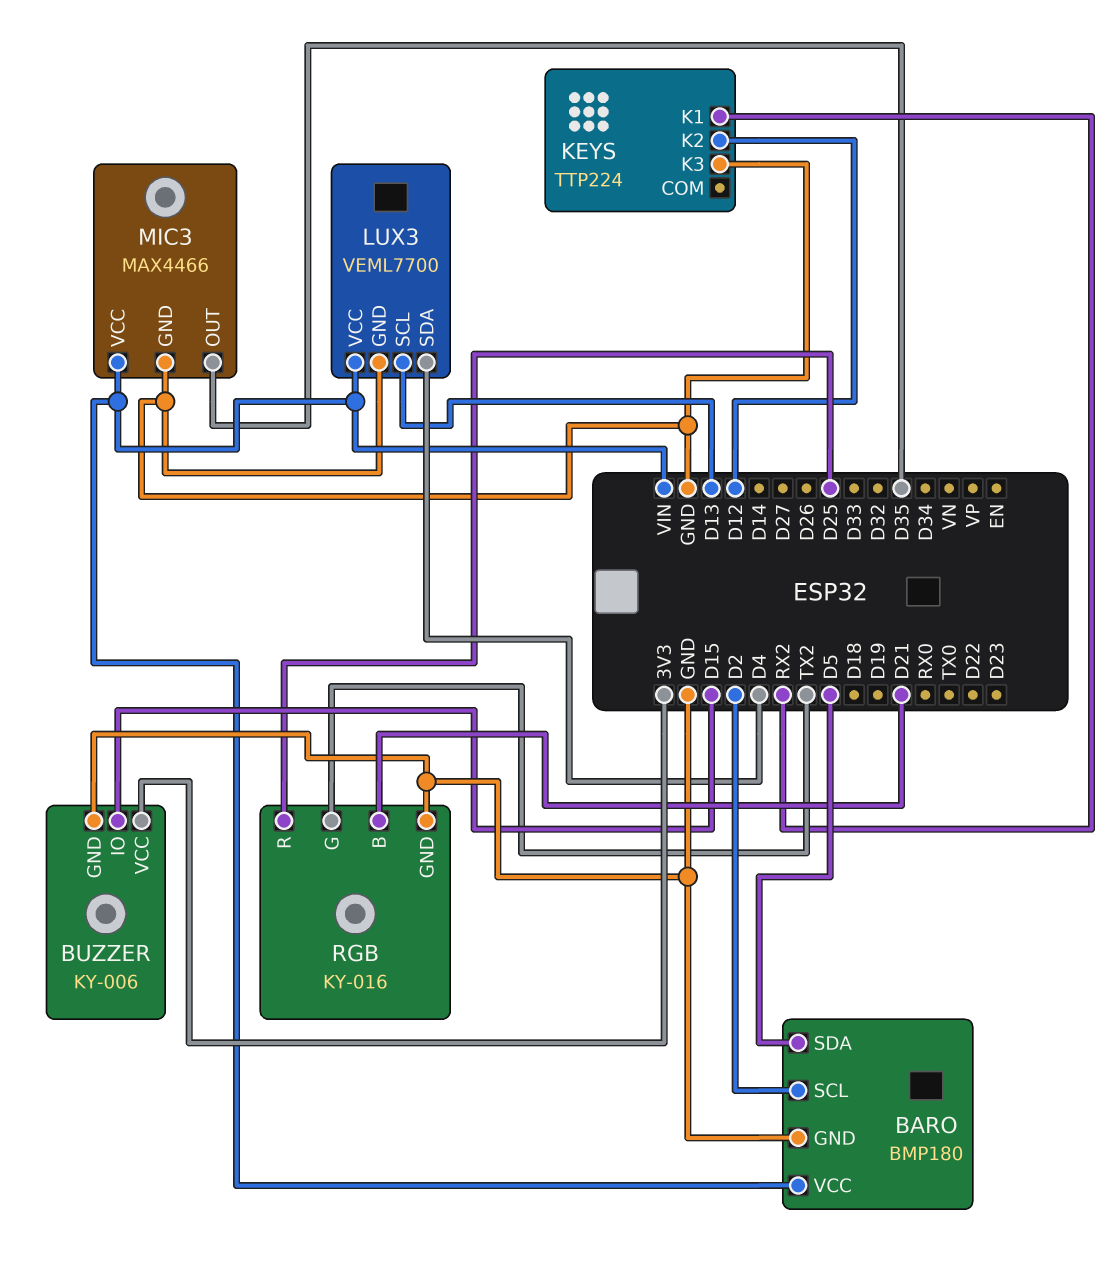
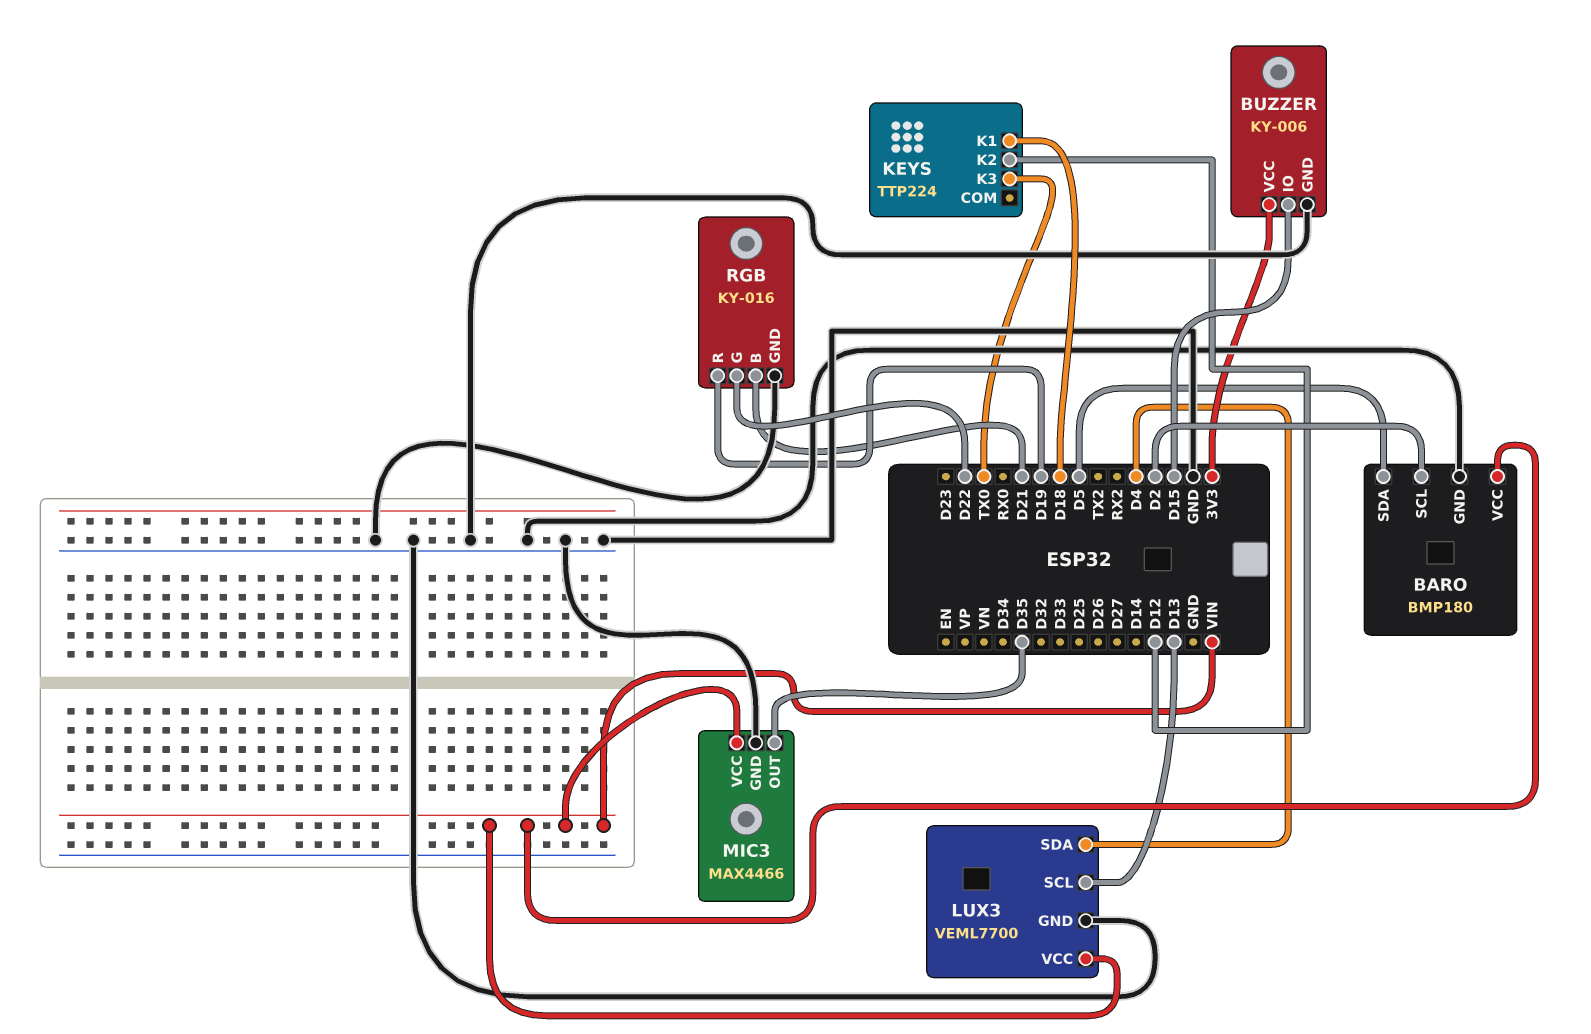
KEYS pin K1: RX2 -> D18
KEYS pin K3: GND -> TX0
RGB pin G: TX2 -> D22
RGB pin R: D25 -> D19

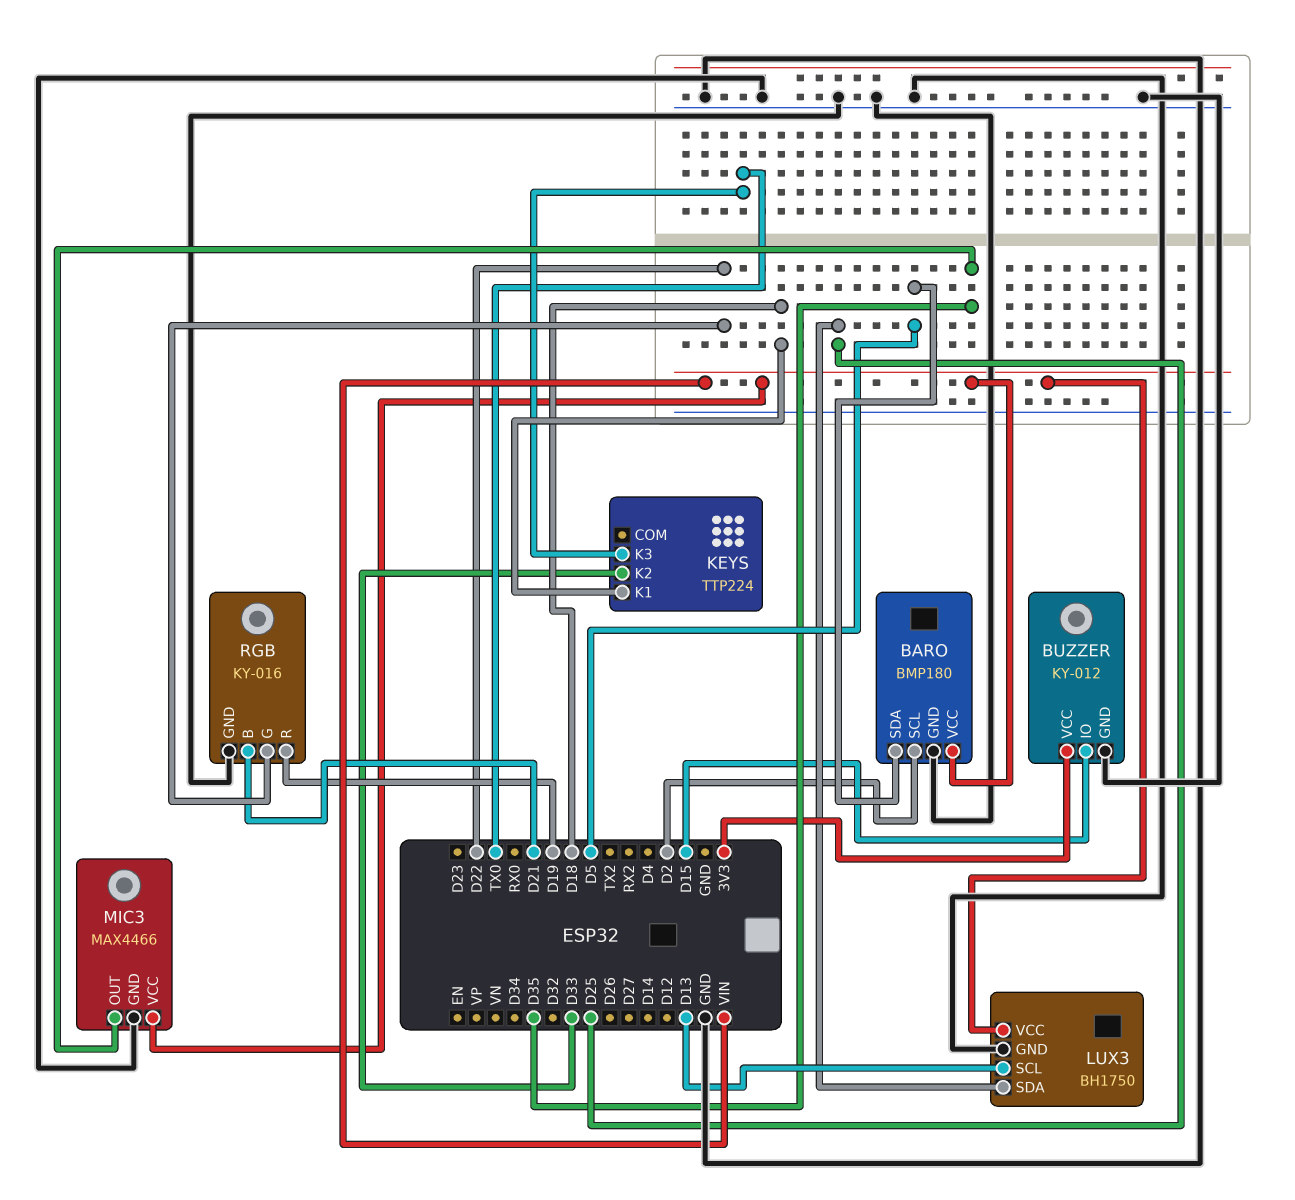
BUZZER: KY-006 -> KY-012
KEYS pin K2: D12 -> D33
LUX3: VEML7700 -> BH1750
LUX3 pin SDA: D4 -> D25

